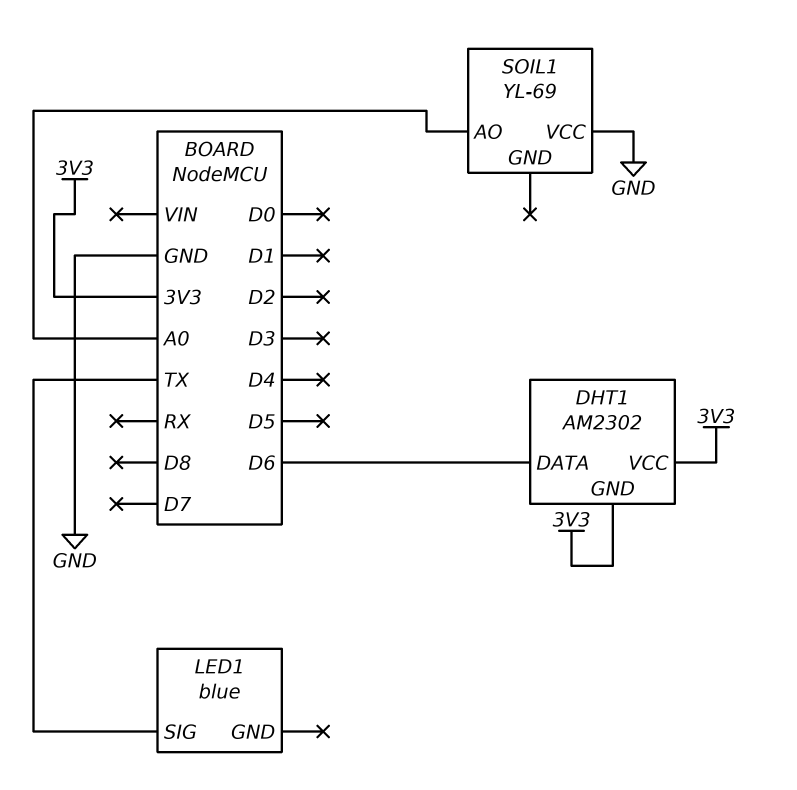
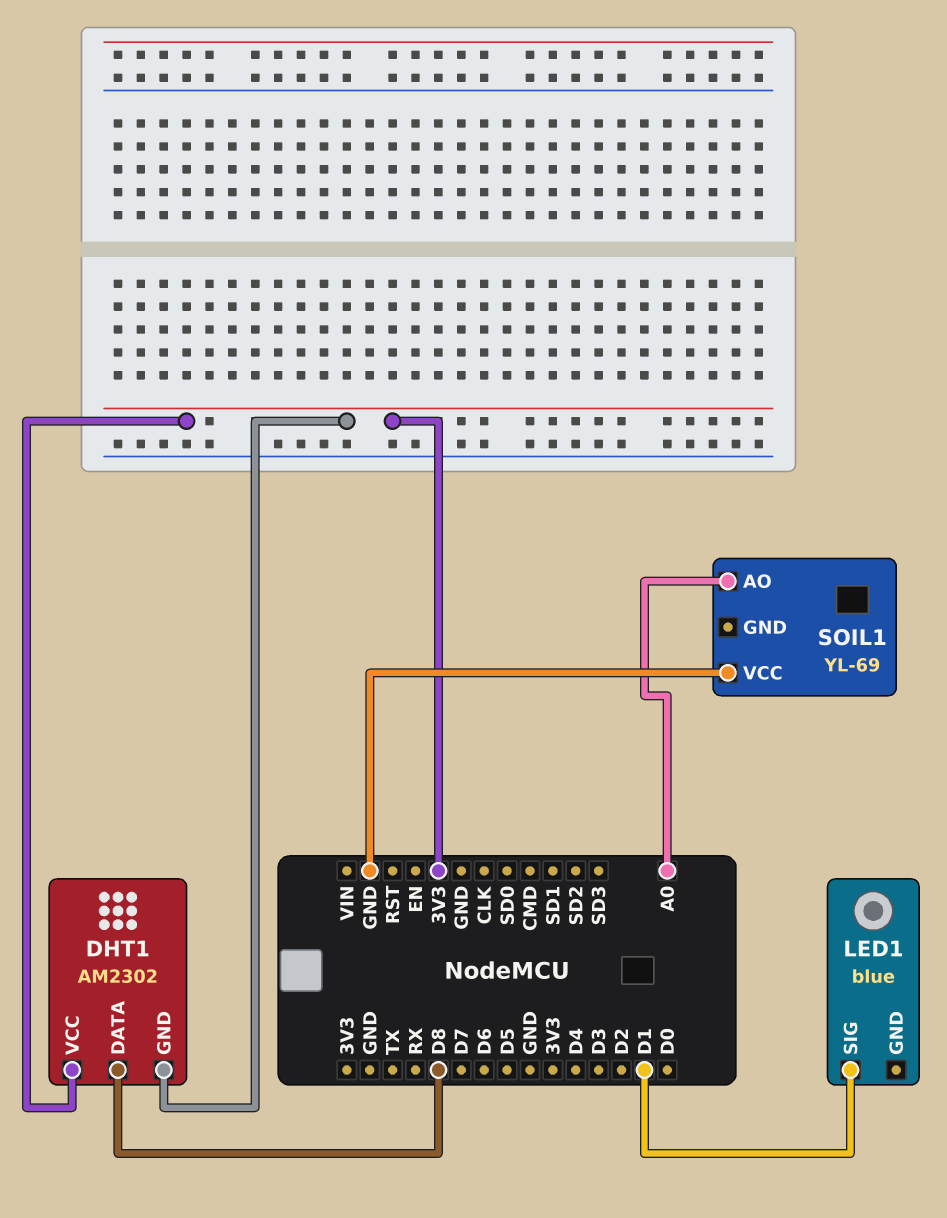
DHT1 pin DATA: D6 -> D8
LED1 pin SIG: TX -> D1

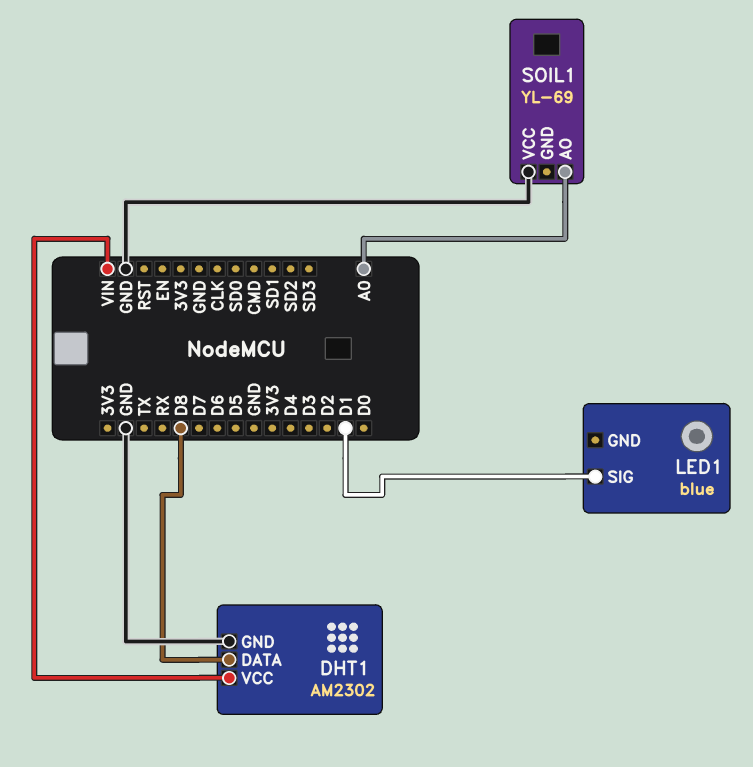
DHT1 pin GND: 3V3 -> GND
DHT1 pin VCC: 3V3 -> VIN

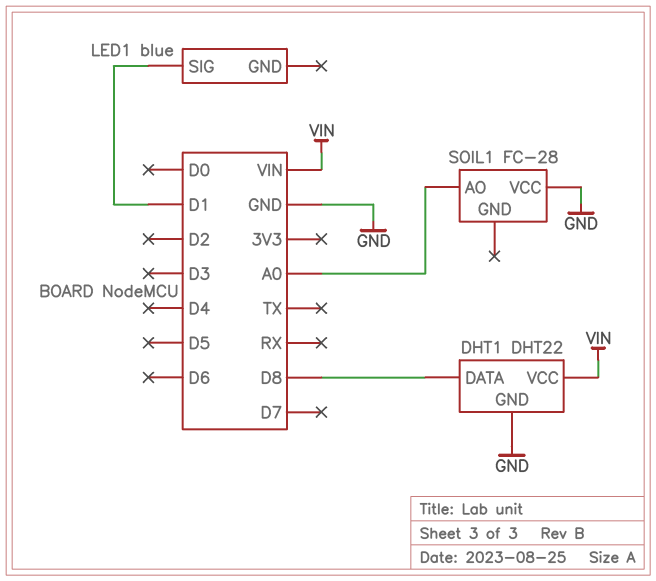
DHT1: AM2302 -> DHT22
SOIL1: YL-69 -> FC-28

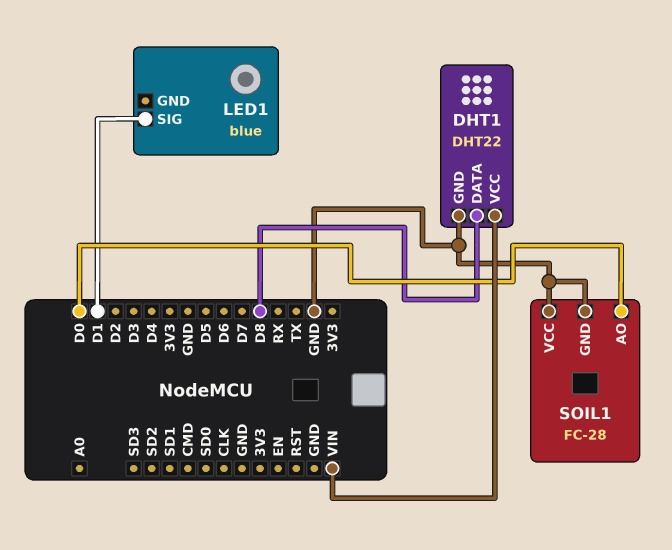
SOIL1 pin AO: A0 -> D0
SOIL1 pin GND: none -> GND

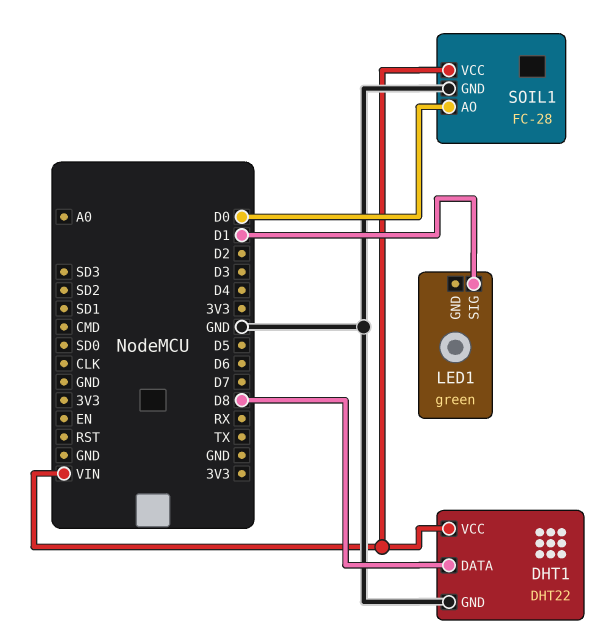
LED1: blue -> green
SOIL1 pin VCC: GND -> VIN

